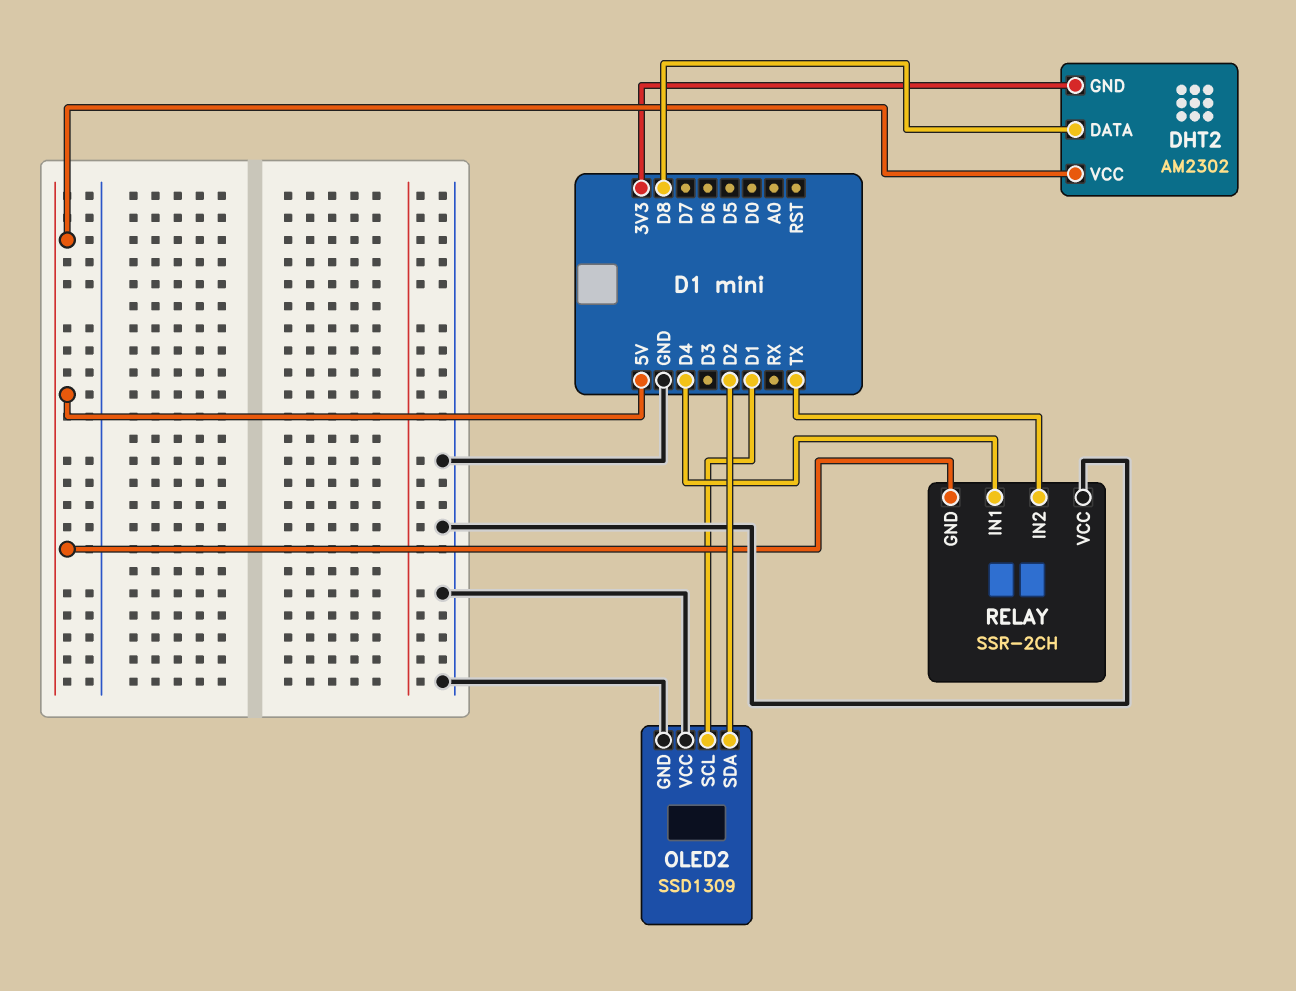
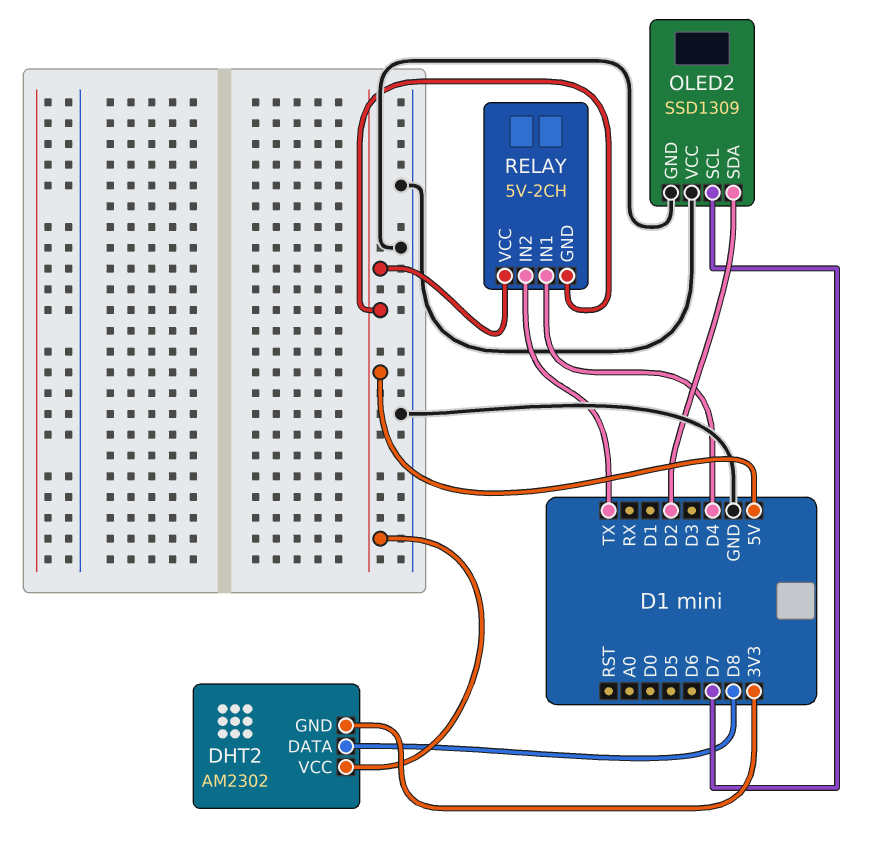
OLED2 pin SCL: D1 -> D7
RELAY: SSR-2CH -> 5V-2CH
RELAY pin VCC: GND -> 5V

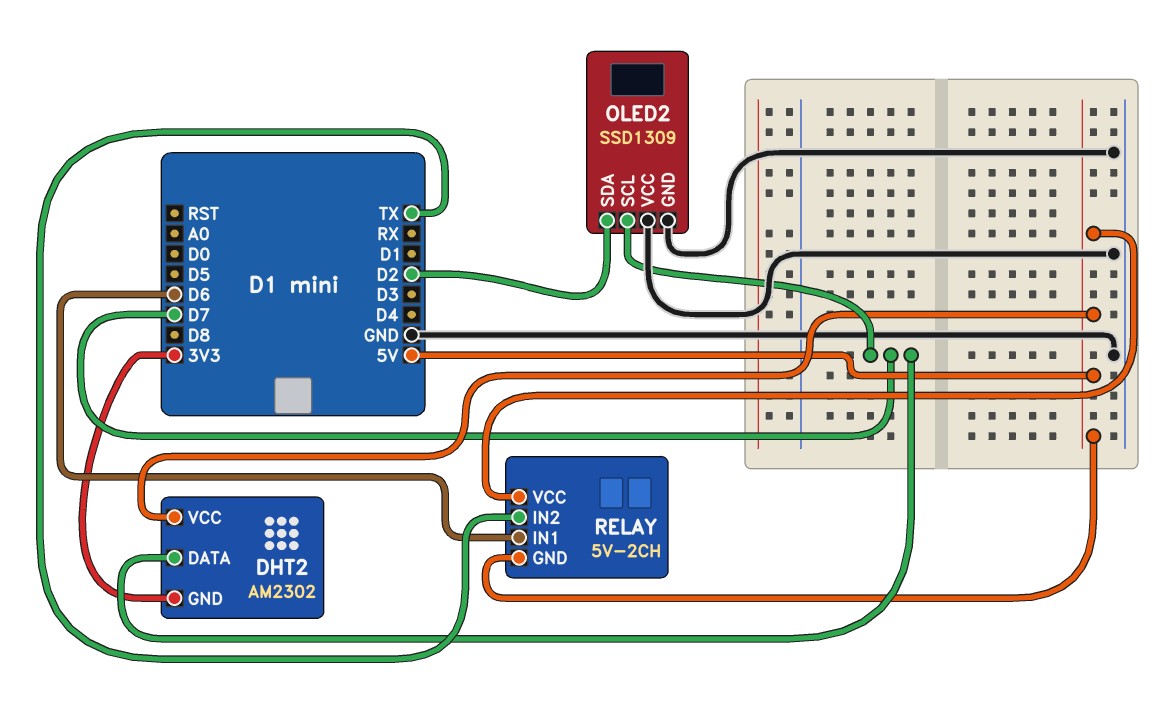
DHT2 pin DATA: D8 -> D7
RELAY pin IN1: D4 -> D6

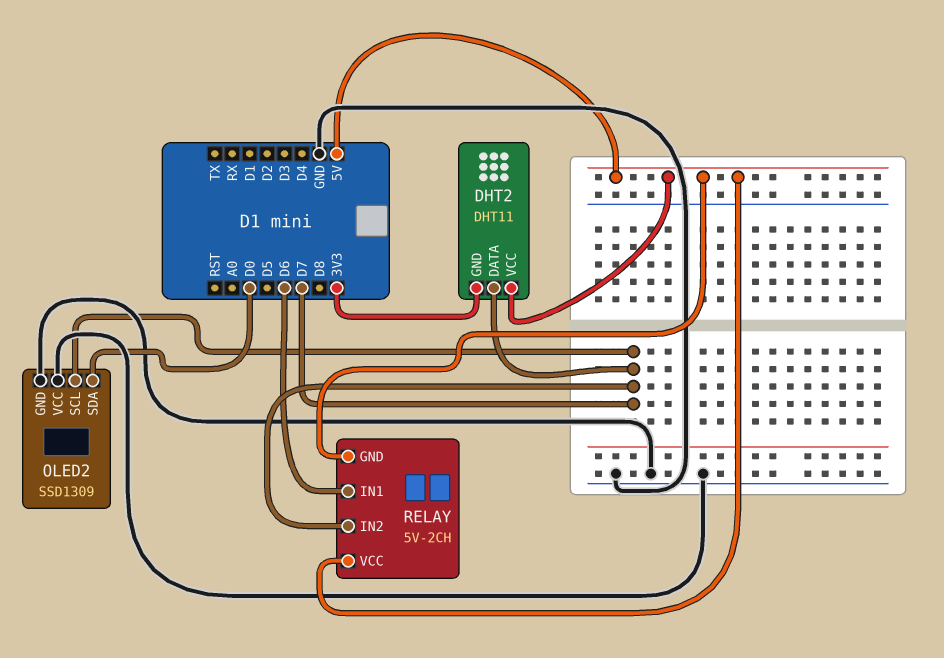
DHT2: AM2302 -> DHT11
OLED2 pin SDA: D2 -> D0
RELAY pin IN2: TX -> D7

